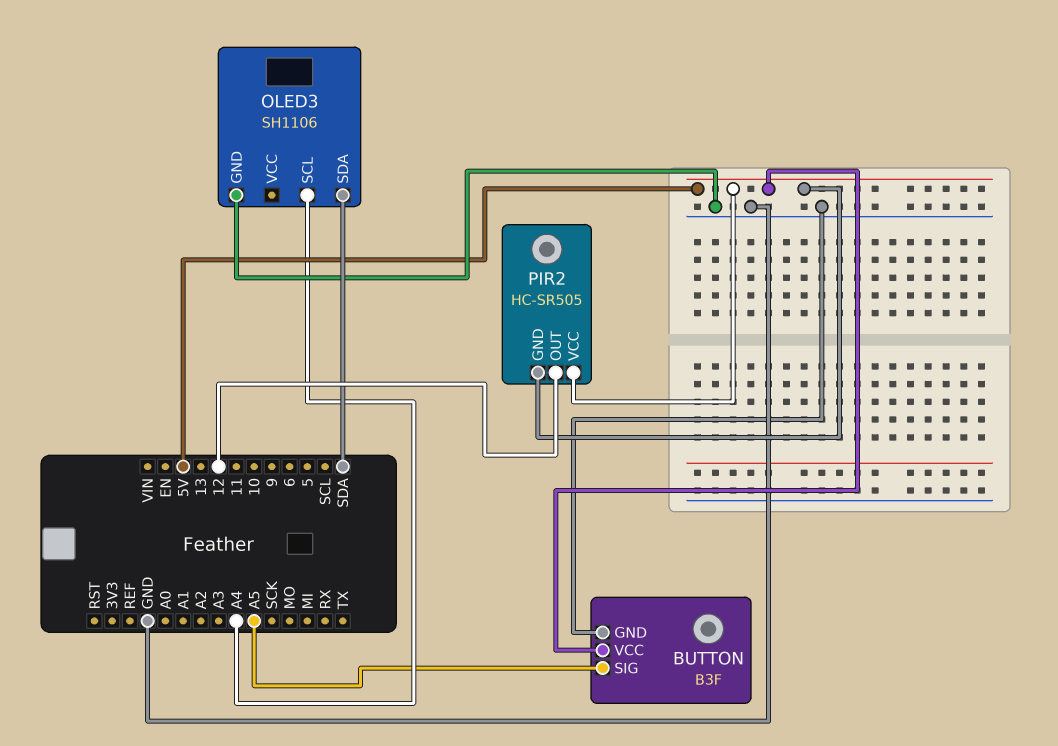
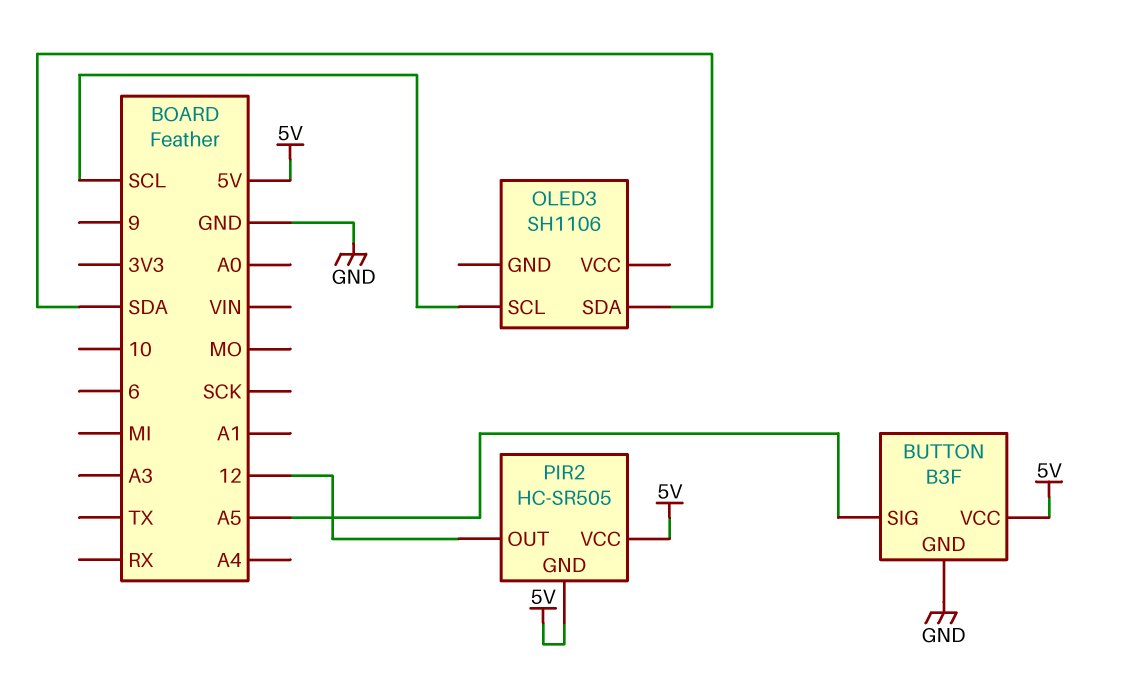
OLED3 pin GND: GND -> none
OLED3 pin SCL: A4 -> SCL

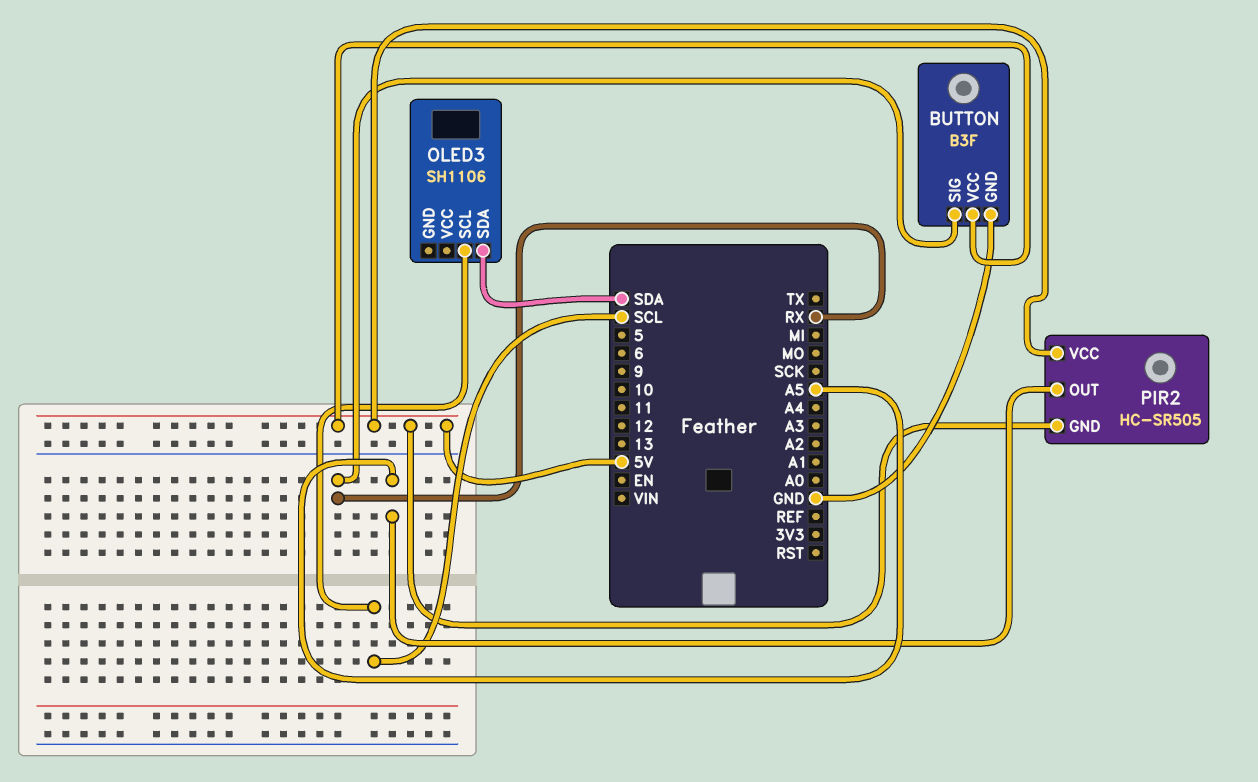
BUTTON pin SIG: A5 -> RX
PIR2 pin OUT: 12 -> A5

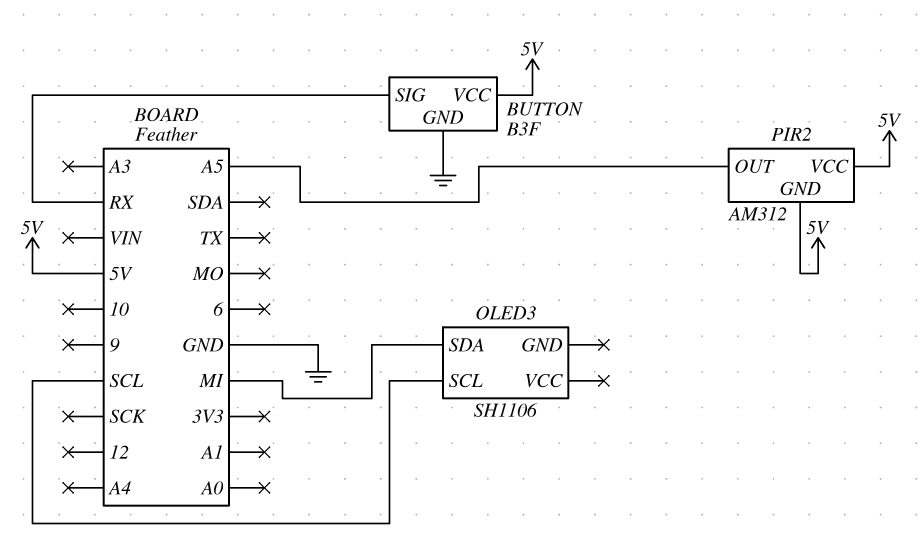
OLED3 pin SDA: SDA -> MI
PIR2: HC-SR505 -> AM312

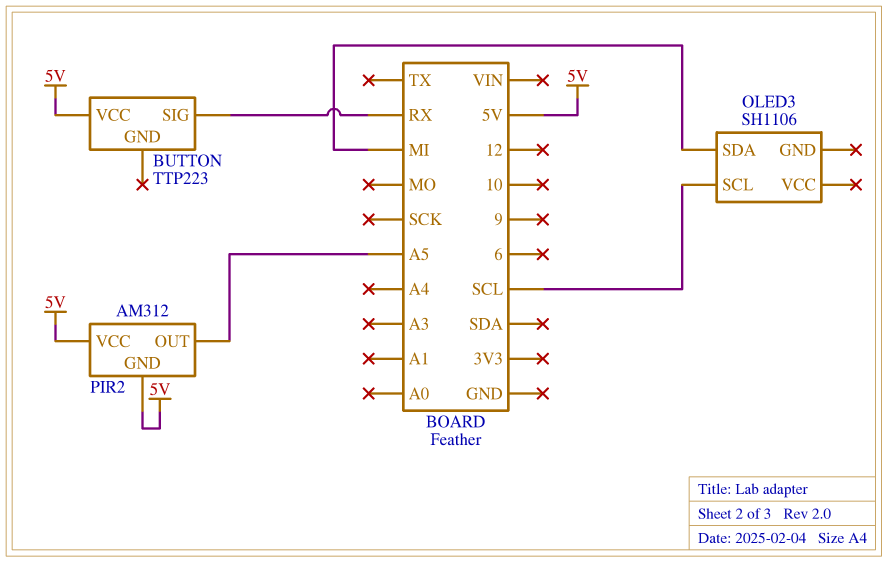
BUTTON: B3F -> TTP223
BUTTON pin GND: GND -> none

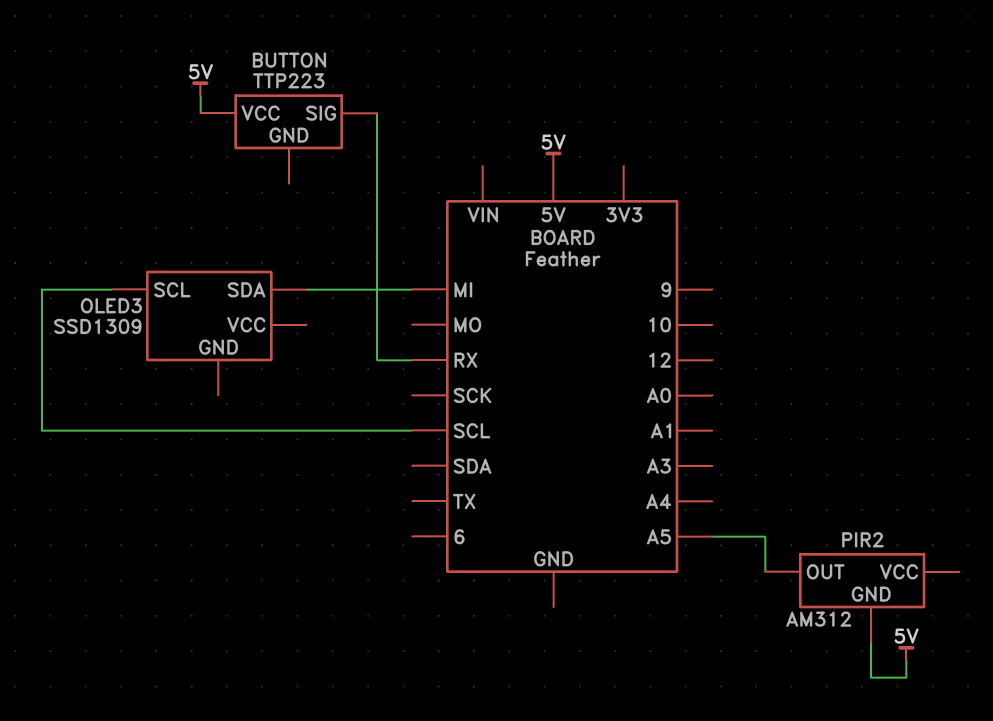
OLED3: SH1106 -> SSD1309
PIR2 pin VCC: 5V -> none

